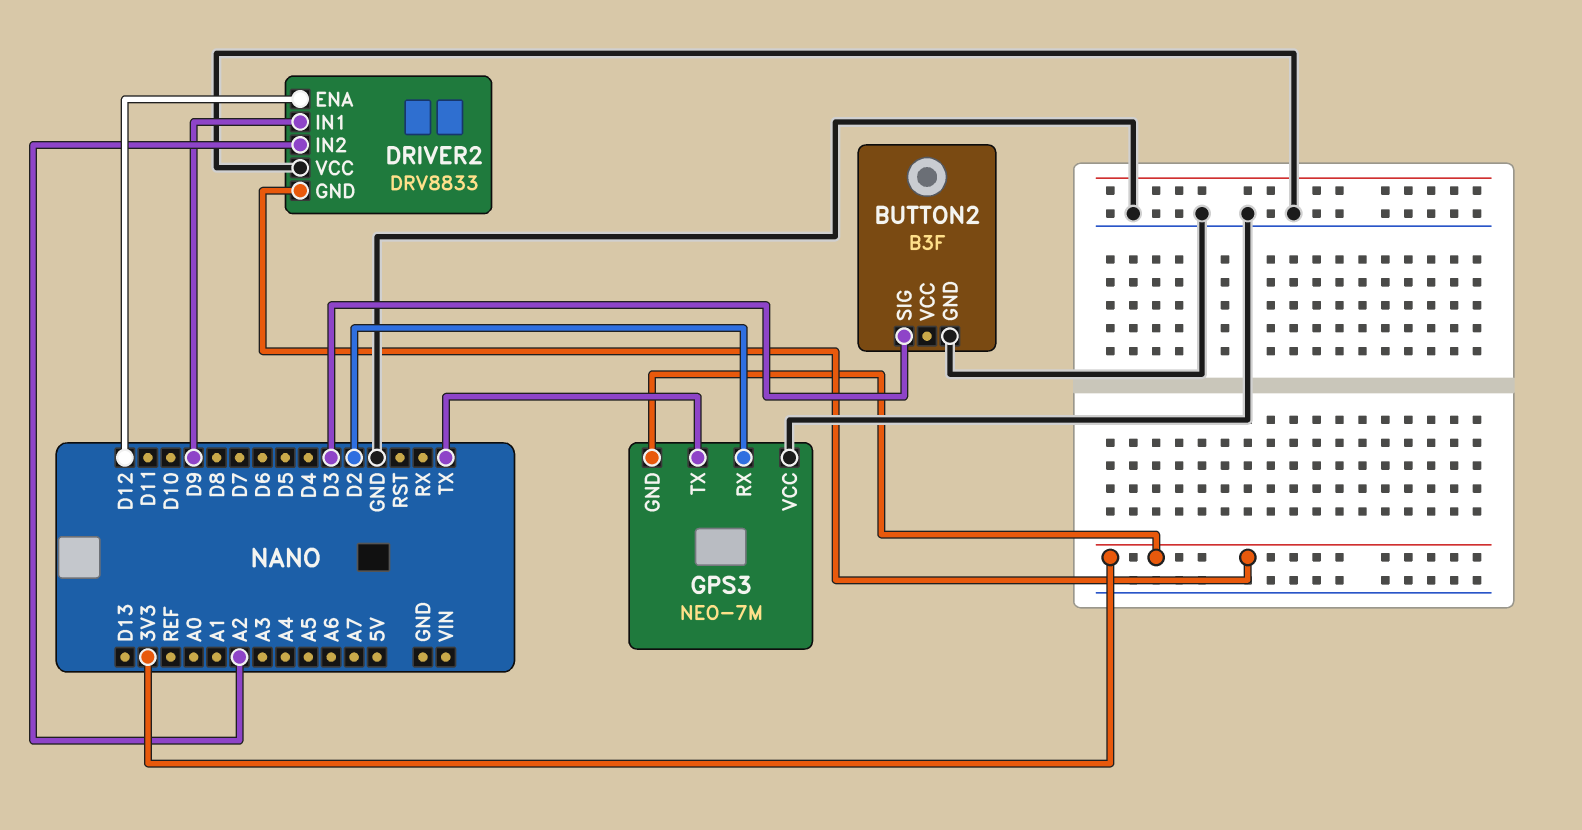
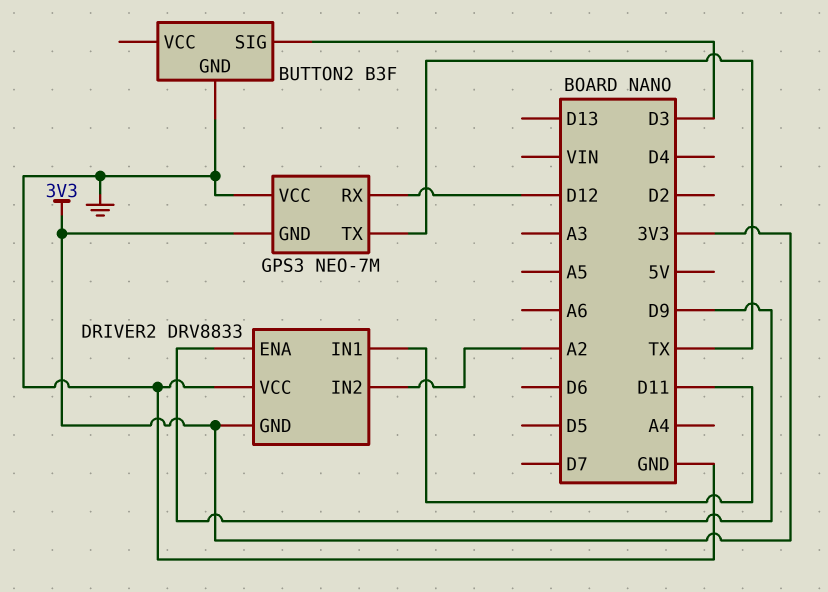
DRIVER2 pin ENA: D12 -> D9
DRIVER2 pin IN1: D9 -> D11
GPS3 pin RX: D2 -> D12

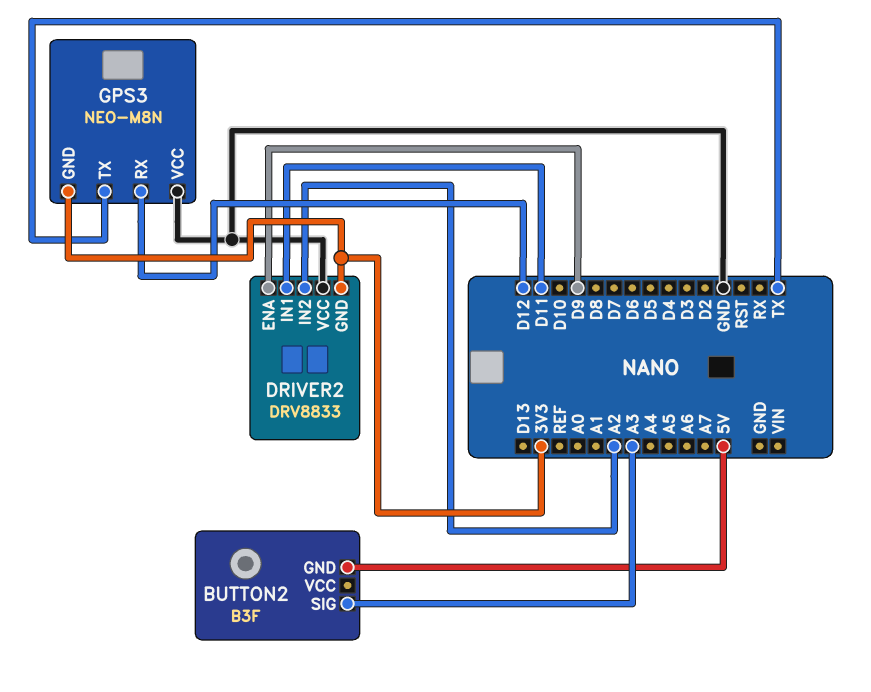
BUTTON2 pin GND: GND -> 5V
BUTTON2 pin SIG: D3 -> A3
GPS3: NEO-7M -> NEO-M8N

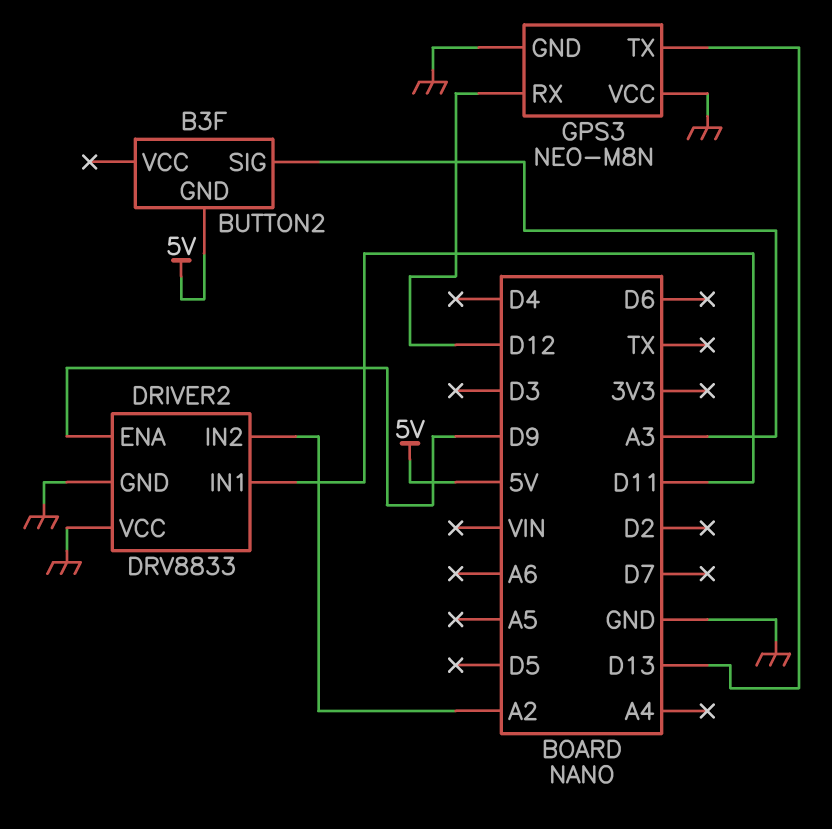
DRIVER2 pin GND: 3V3 -> GND
GPS3 pin GND: 3V3 -> GND
GPS3 pin TX: TX -> D13

